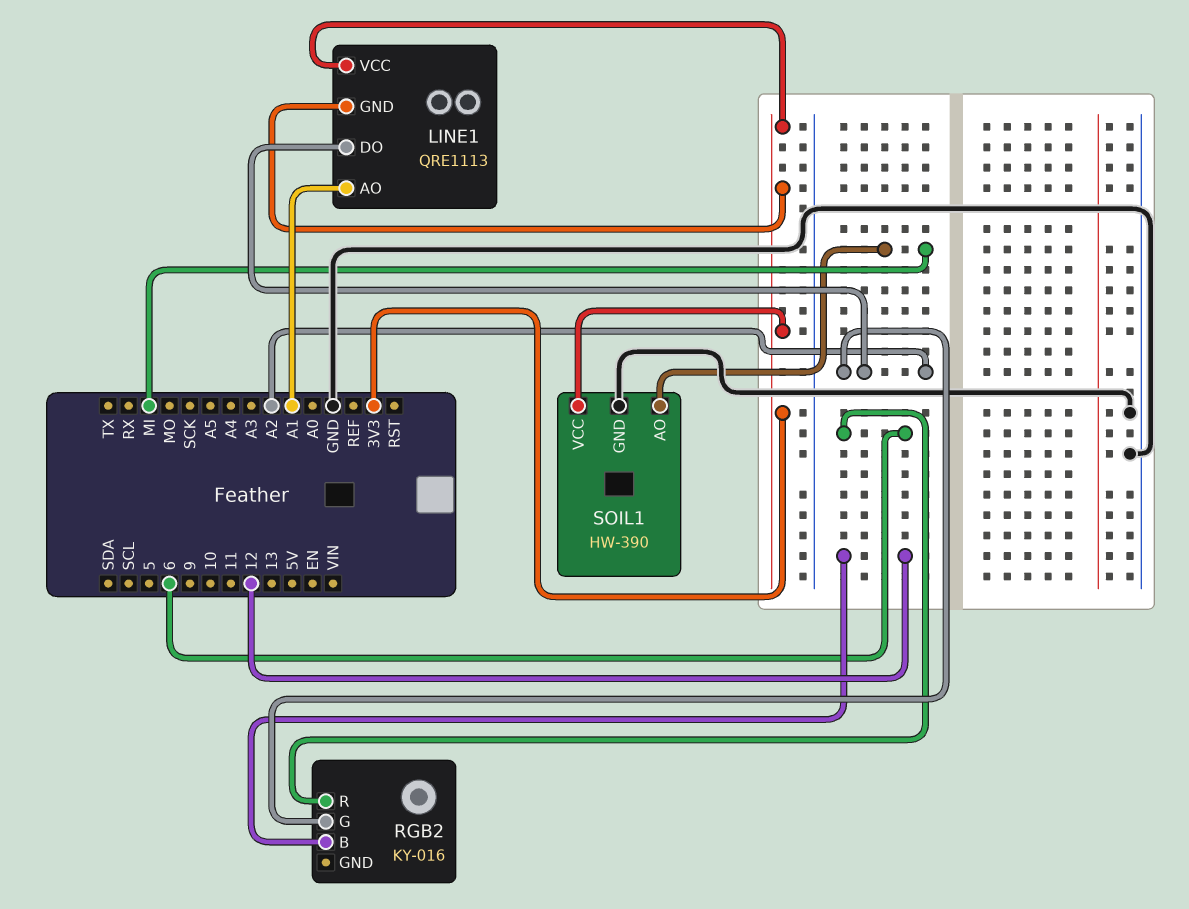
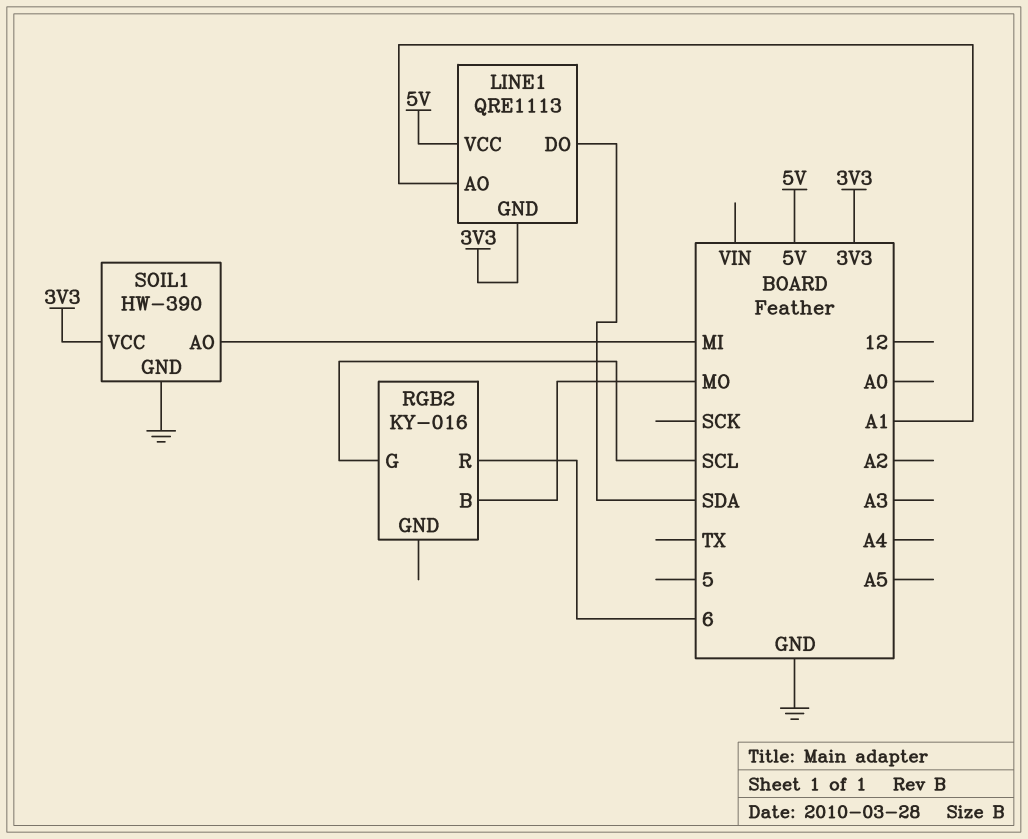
LINE1 pin DO: A2 -> SDA
LINE1 pin VCC: 3V3 -> 5V
RGB2 pin B: 12 -> MO
RGB2 pin G: A2 -> SCL

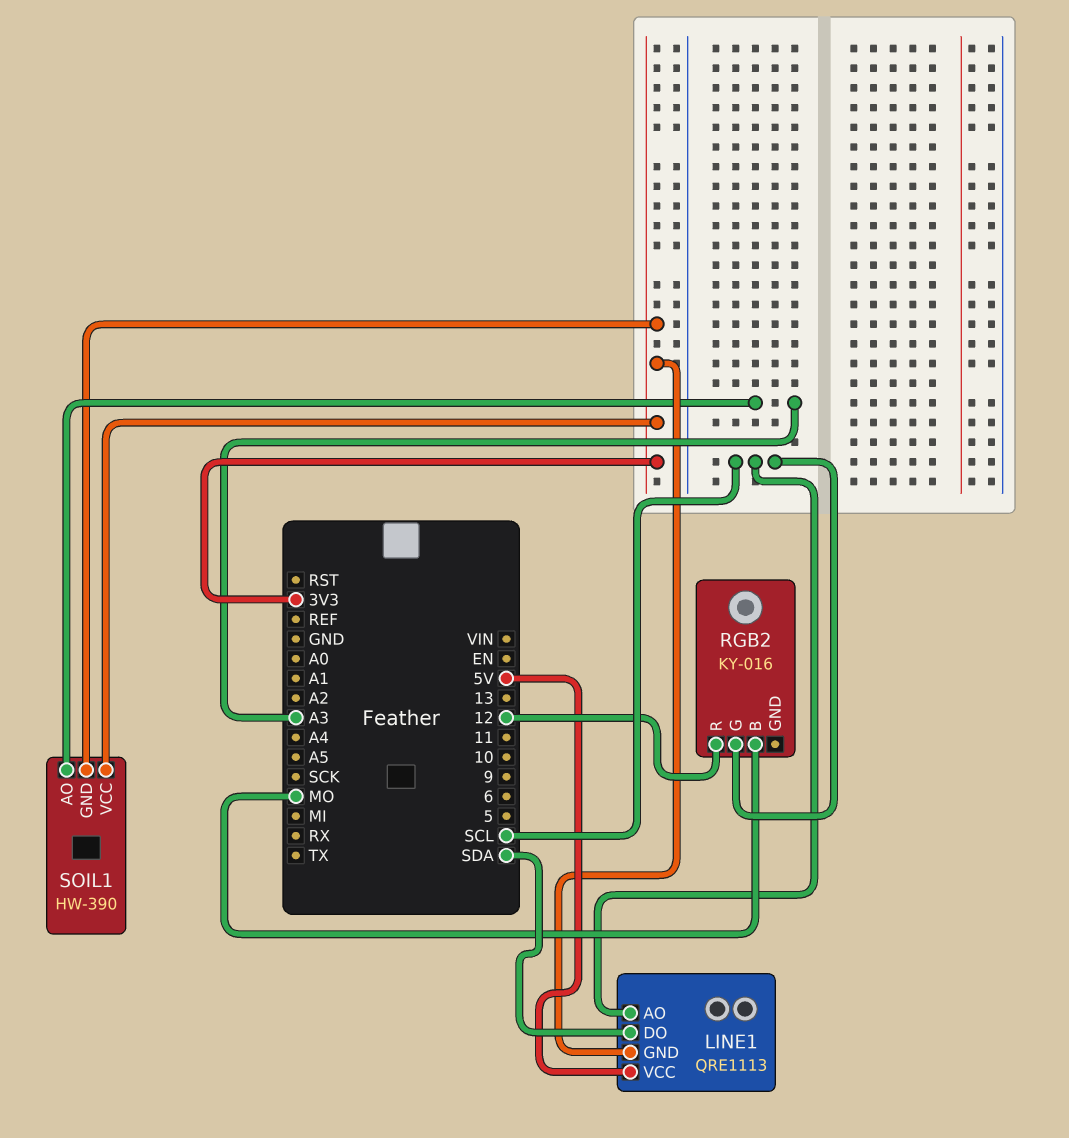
LINE1 pin AO: A1 -> SCL
RGB2 pin R: 6 -> 12
SOIL1 pin AO: MI -> A3
SOIL1 pin GND: GND -> 3V3

